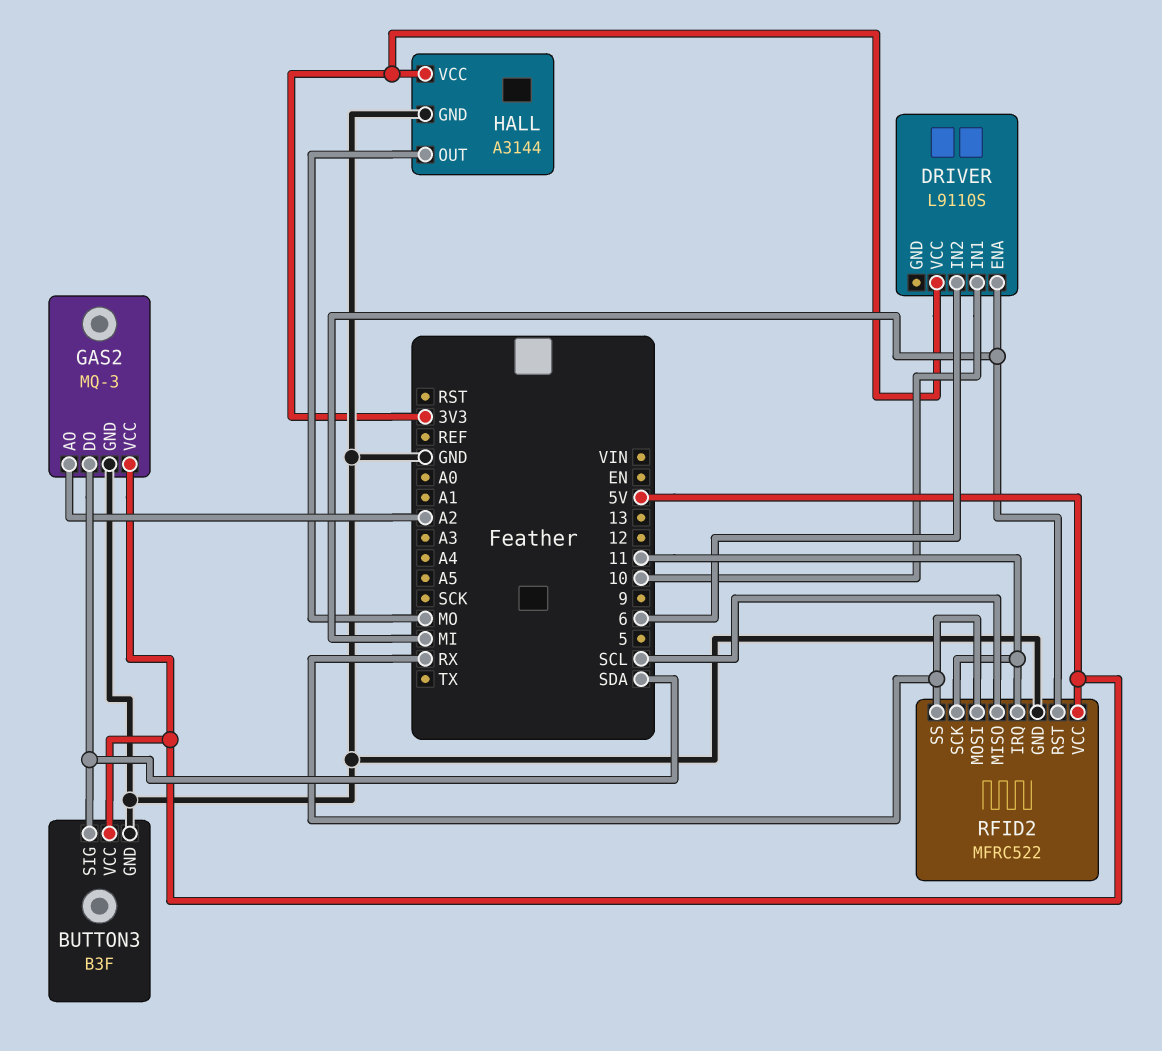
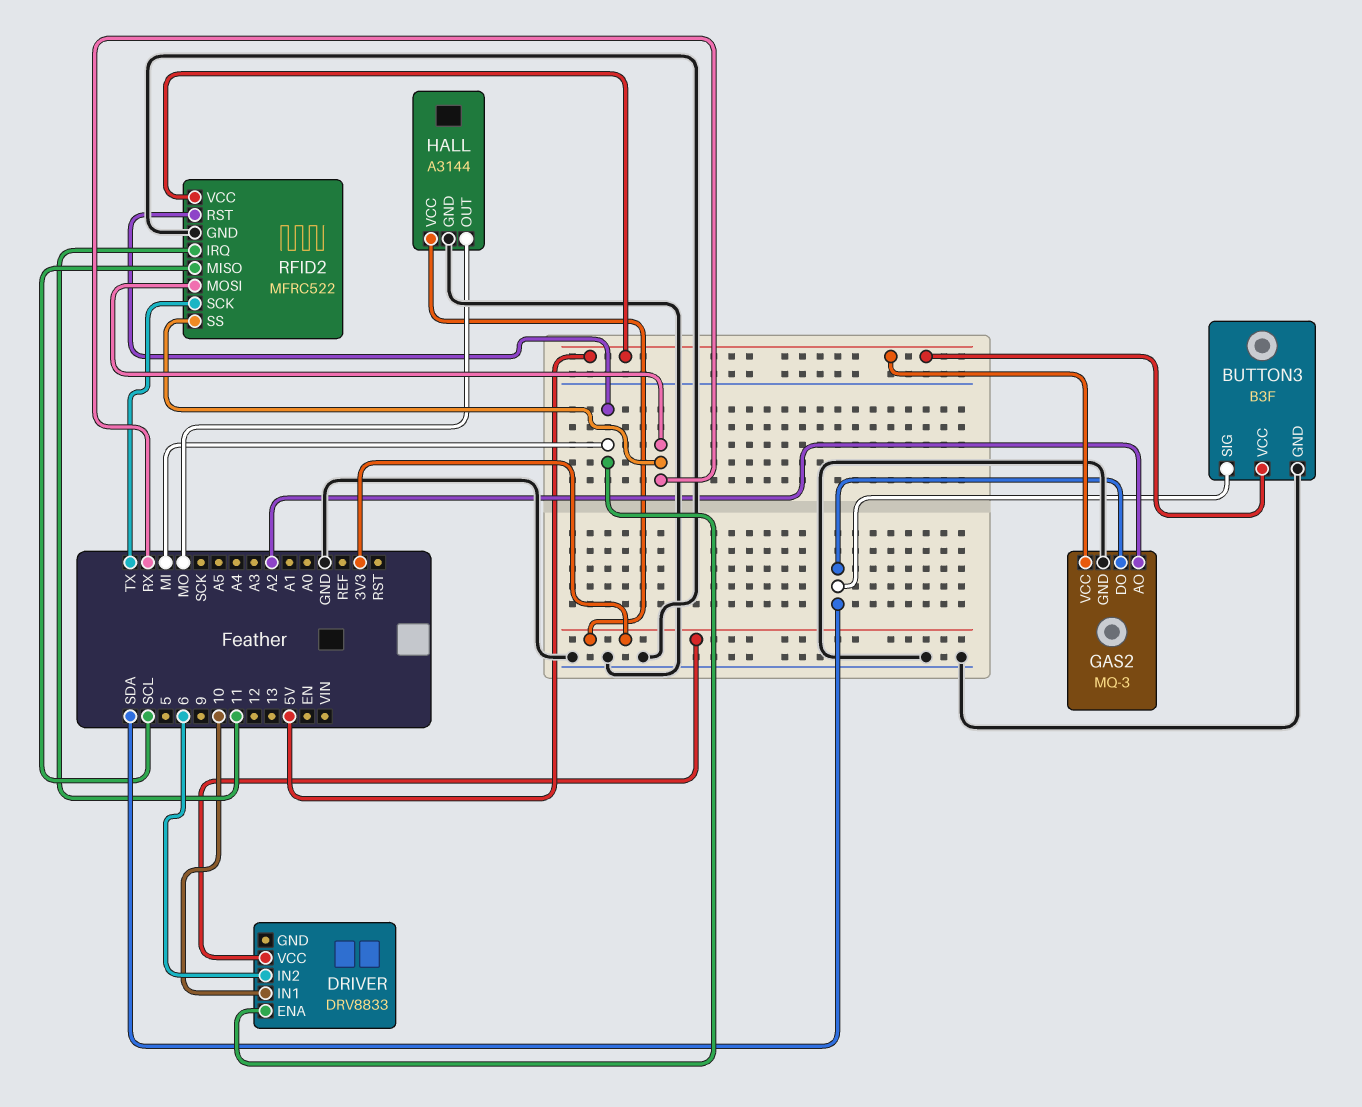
DRIVER: L9110S -> DRV8833
RFID2 pin SCK: 11 -> TX

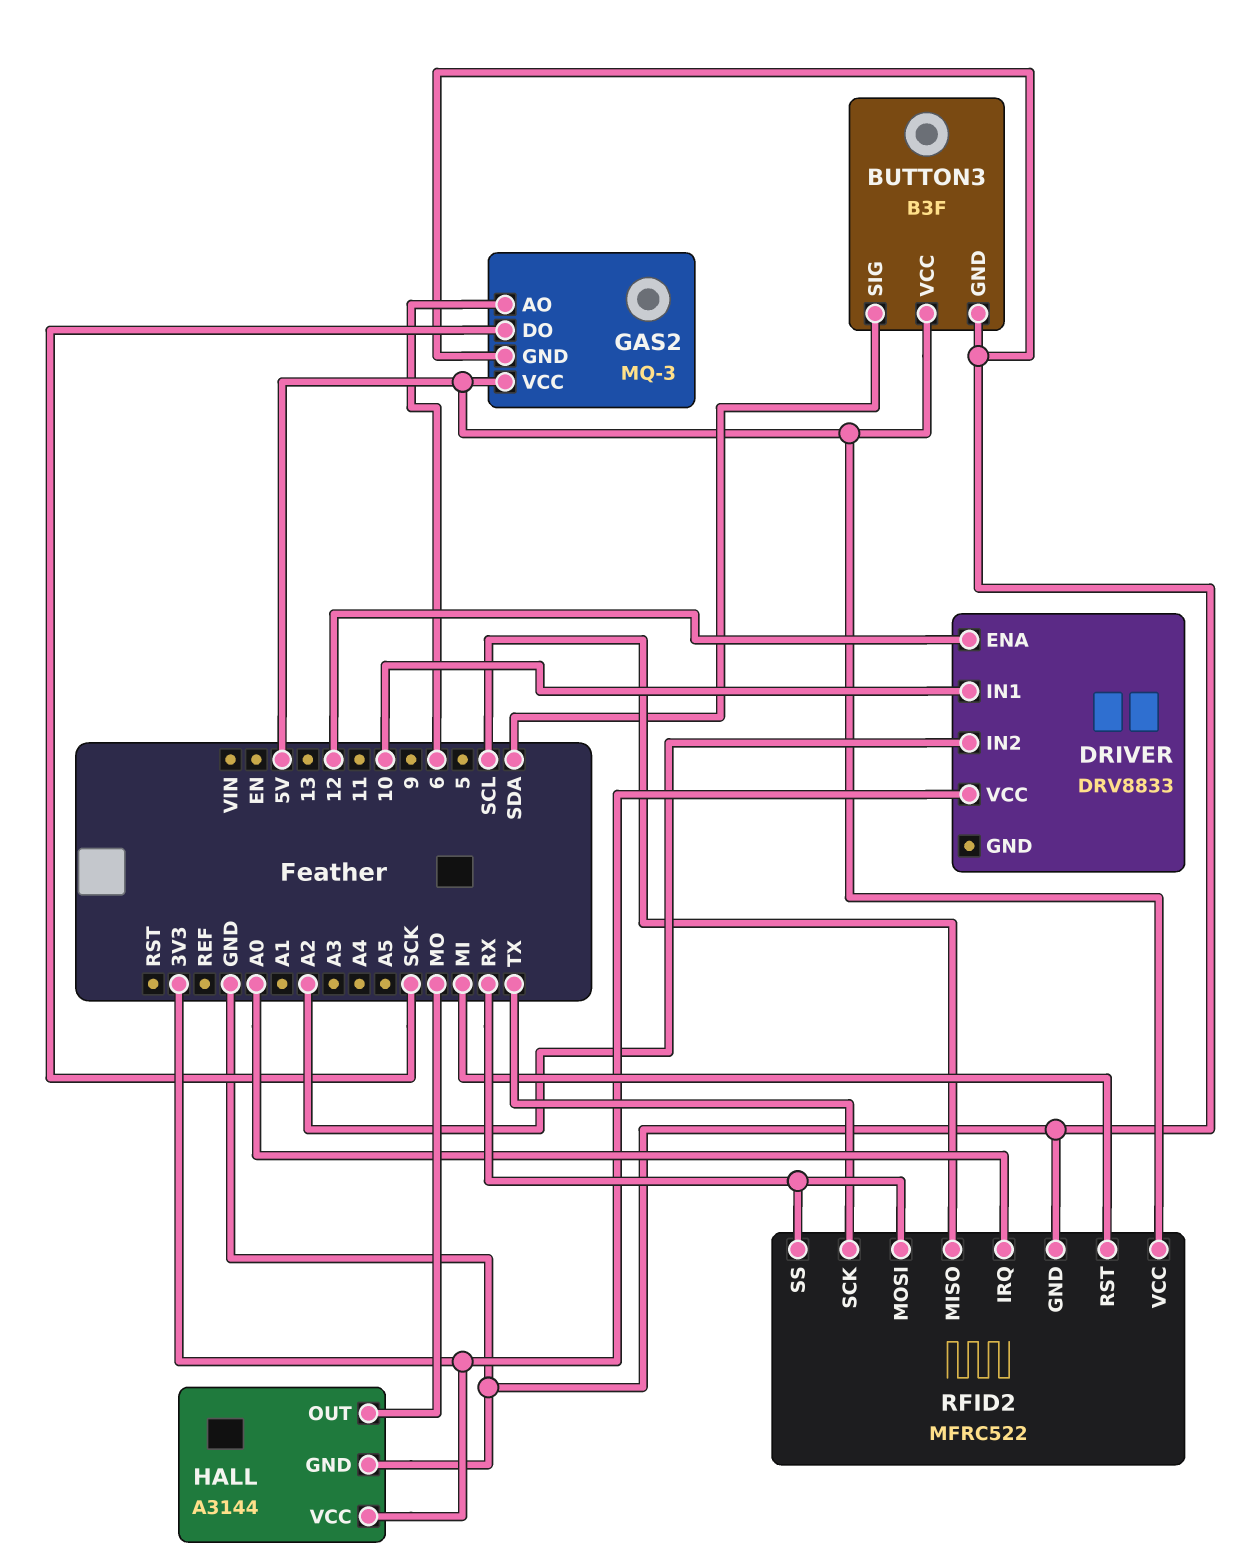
DRIVER pin ENA: MI -> 12
DRIVER pin IN2: 6 -> A2
GAS2 pin AO: A2 -> 6
GAS2 pin DO: SDA -> SCK
RFID2 pin IRQ: 11 -> A0

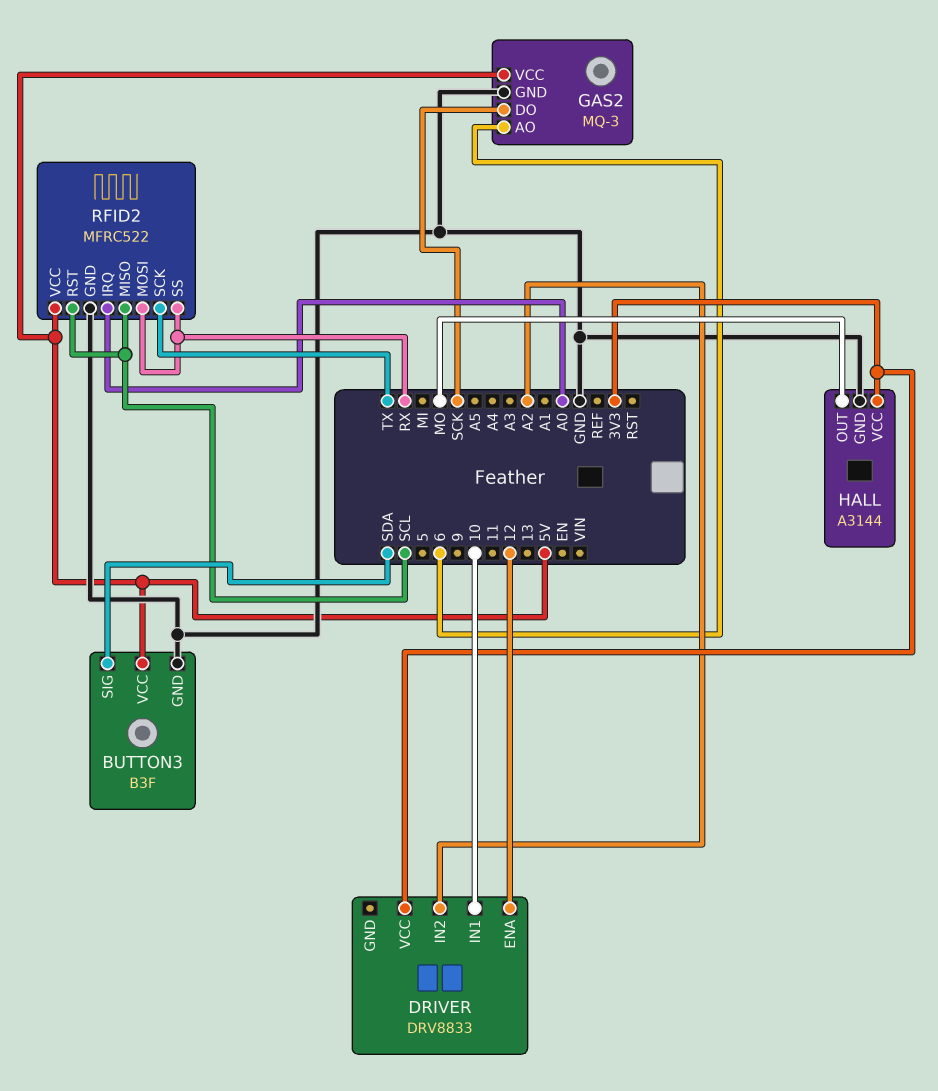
RFID2 pin RST: MI -> SCL

